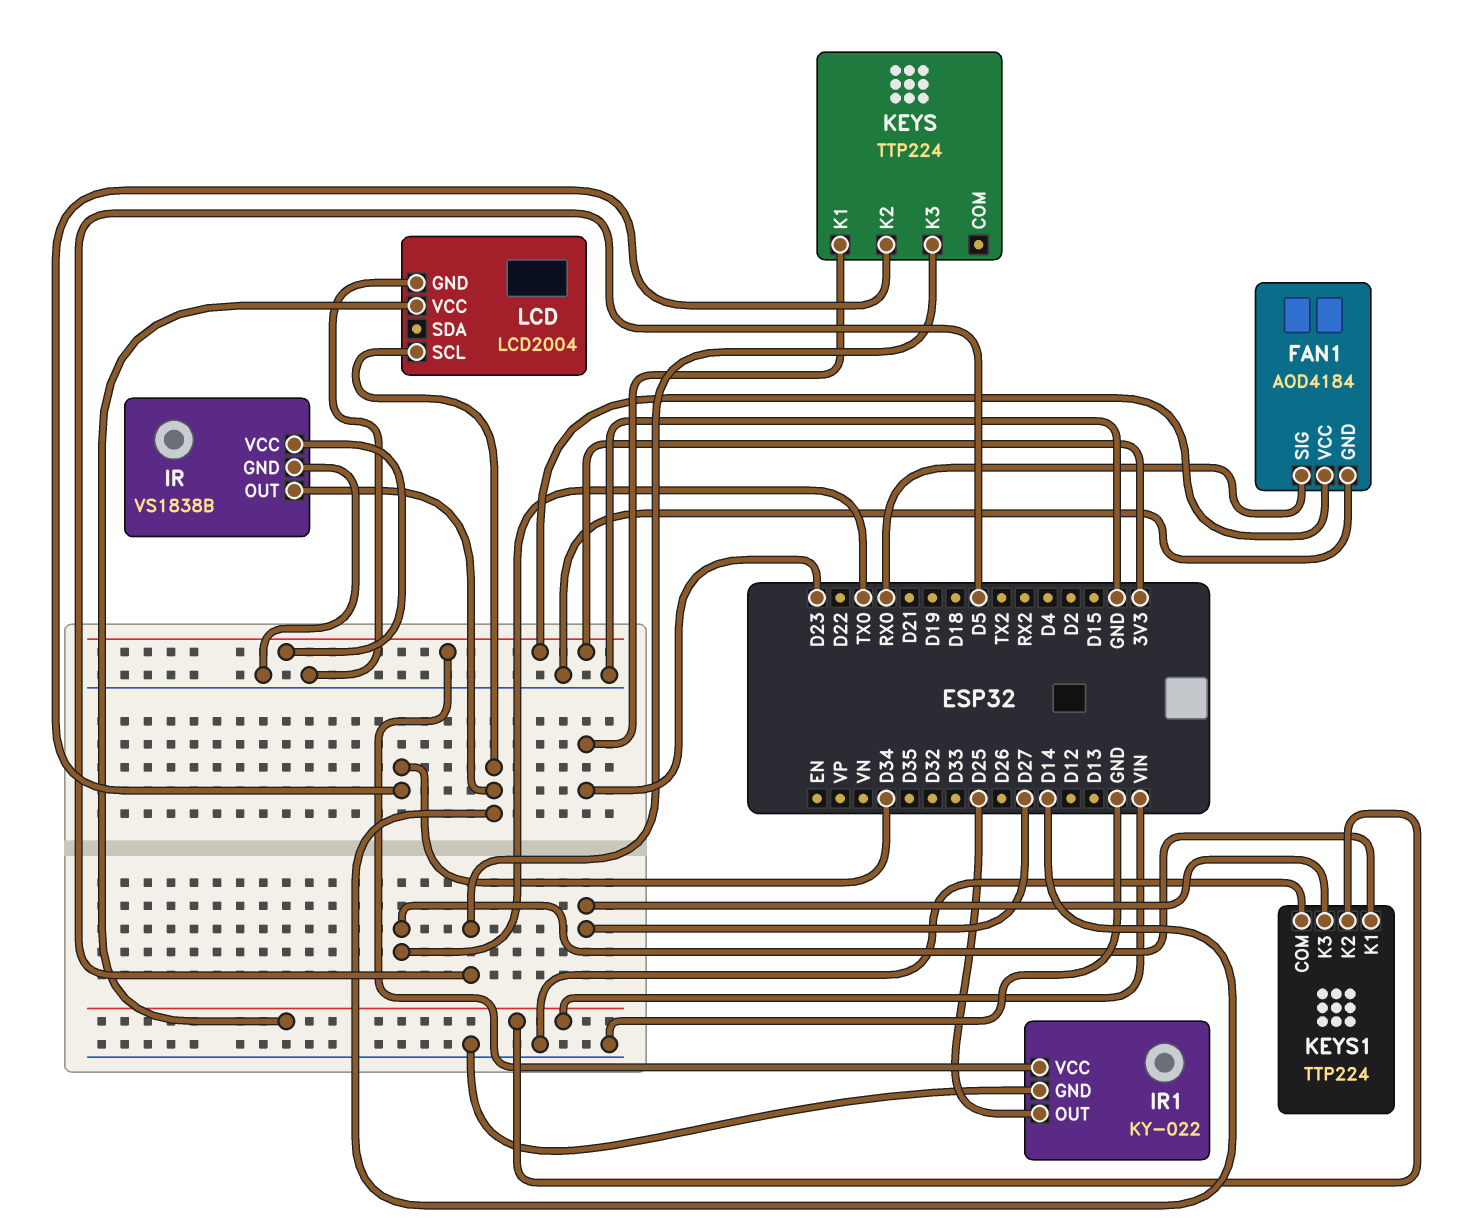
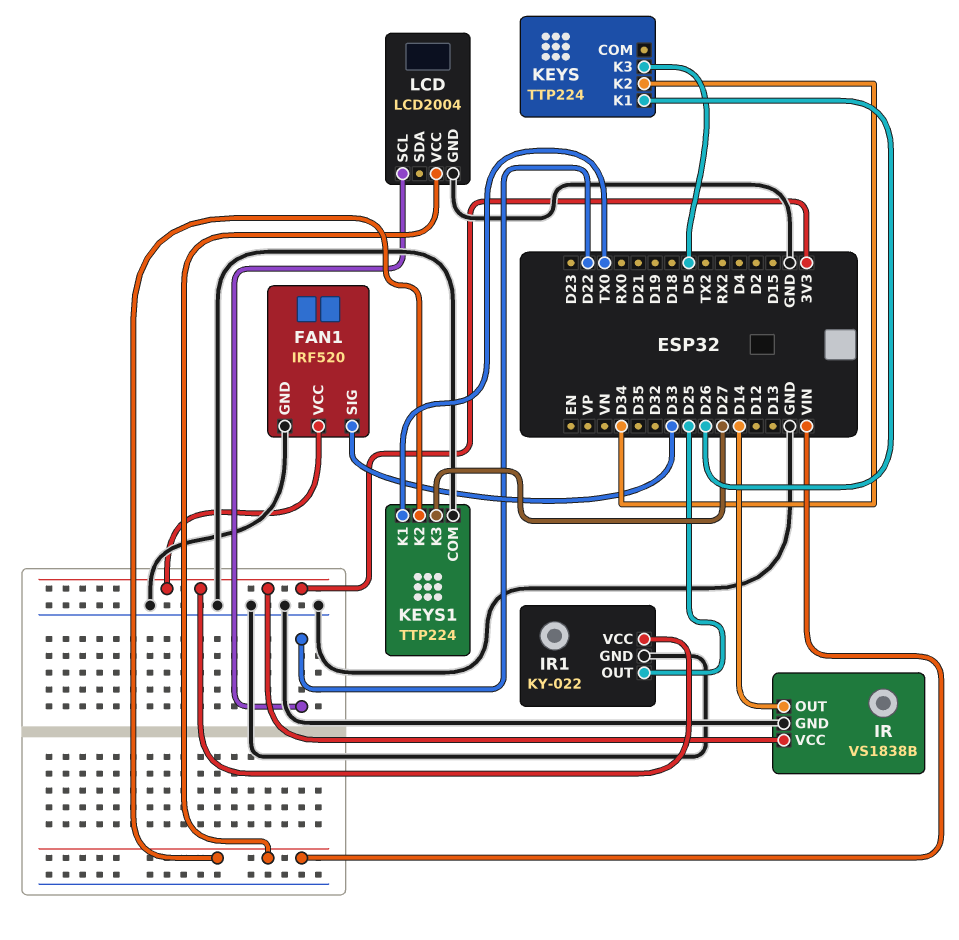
FAN1: AOD4184 -> IRF520
FAN1 pin SIG: RX0 -> D33
KEYS pin K1: D23 -> D26
LCD pin SCL: D14 -> D22

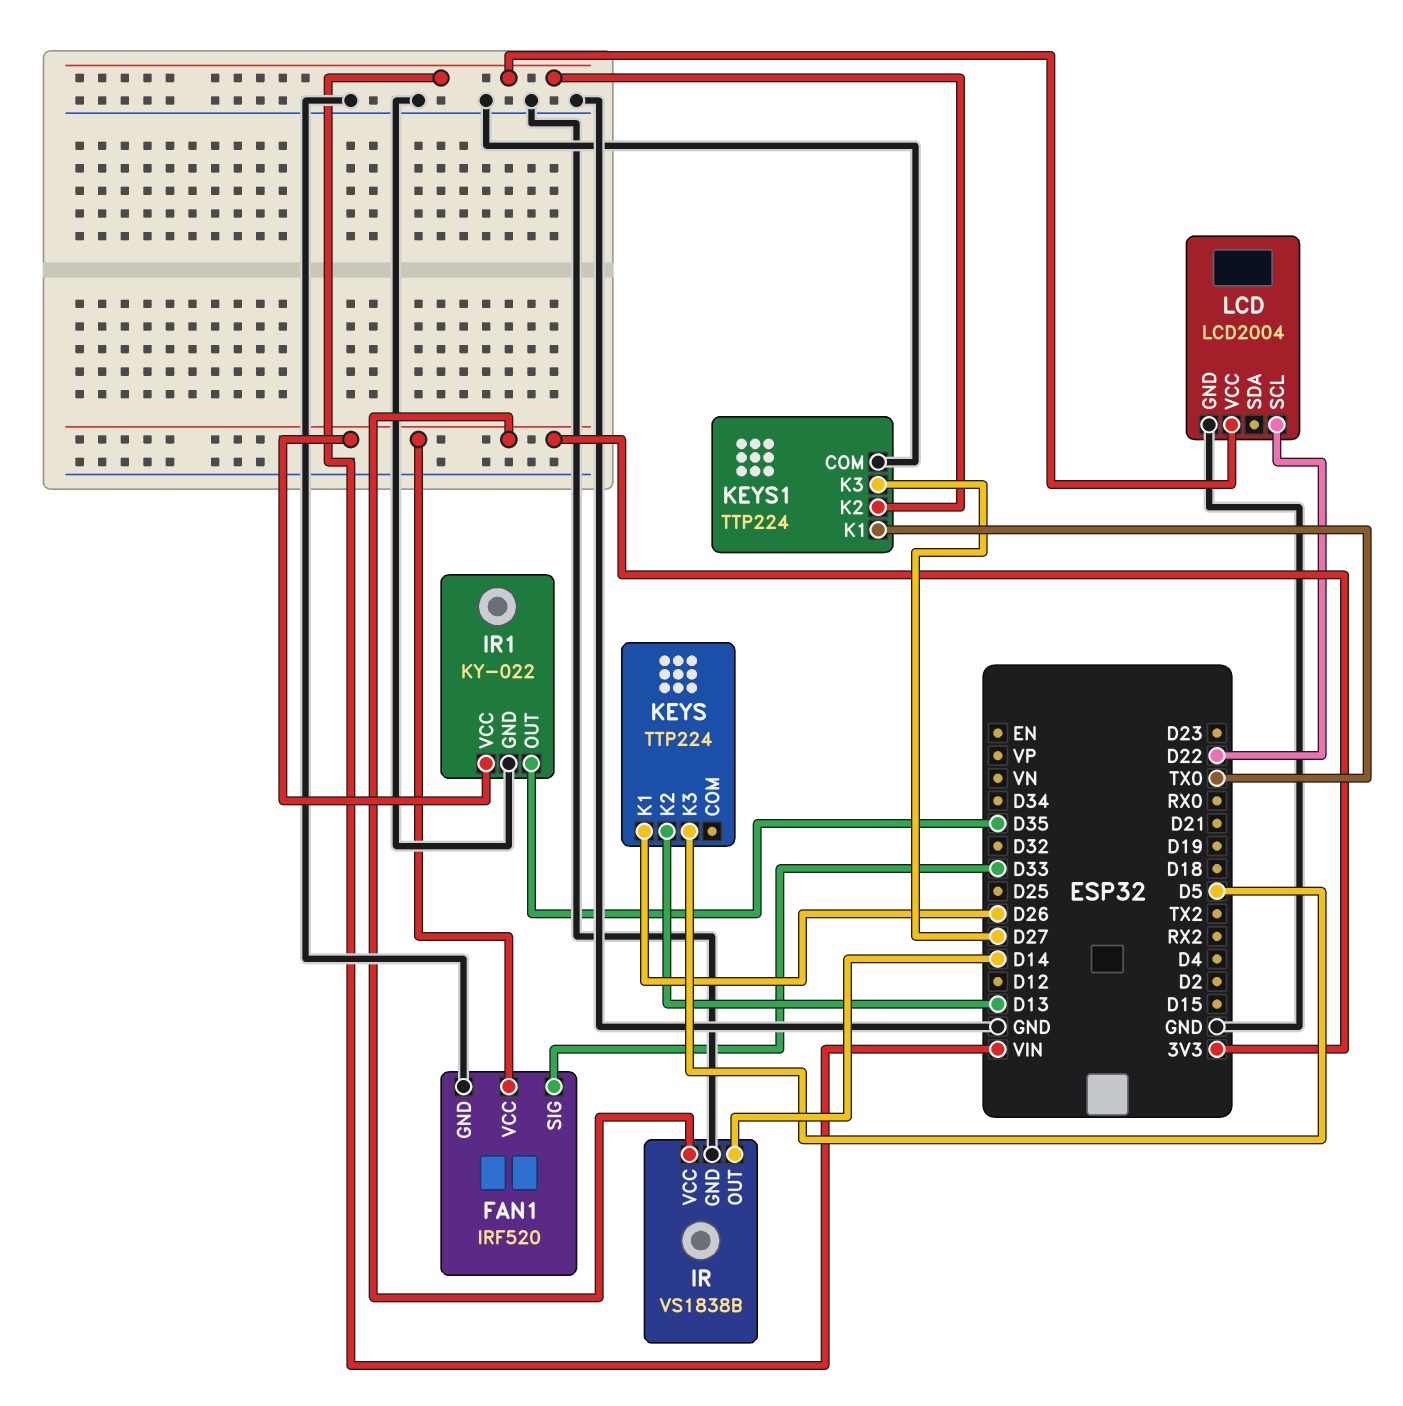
IR1 pin OUT: D25 -> D35
KEYS pin K2: D34 -> D13

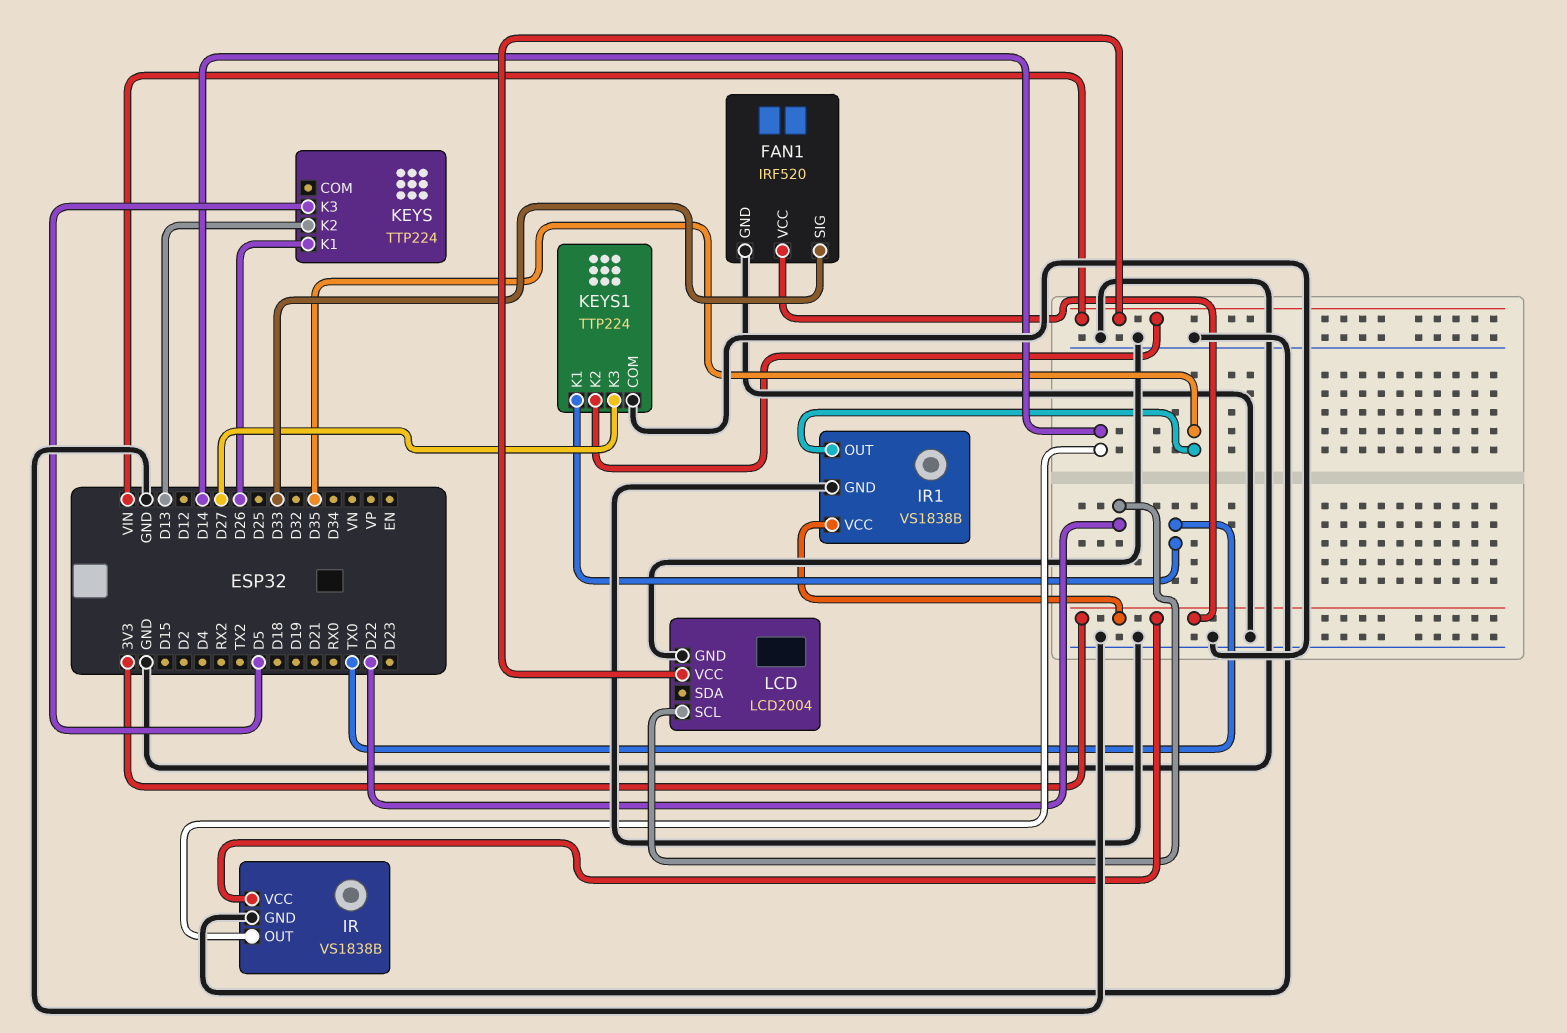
IR1: KY-022 -> VS1838B

